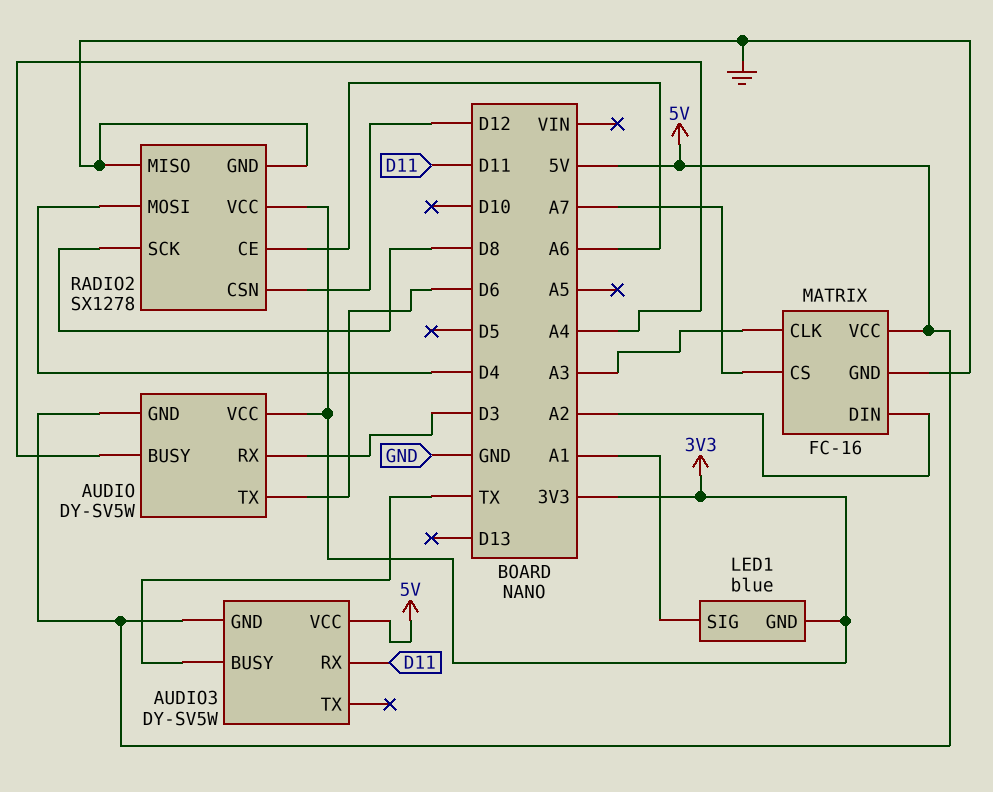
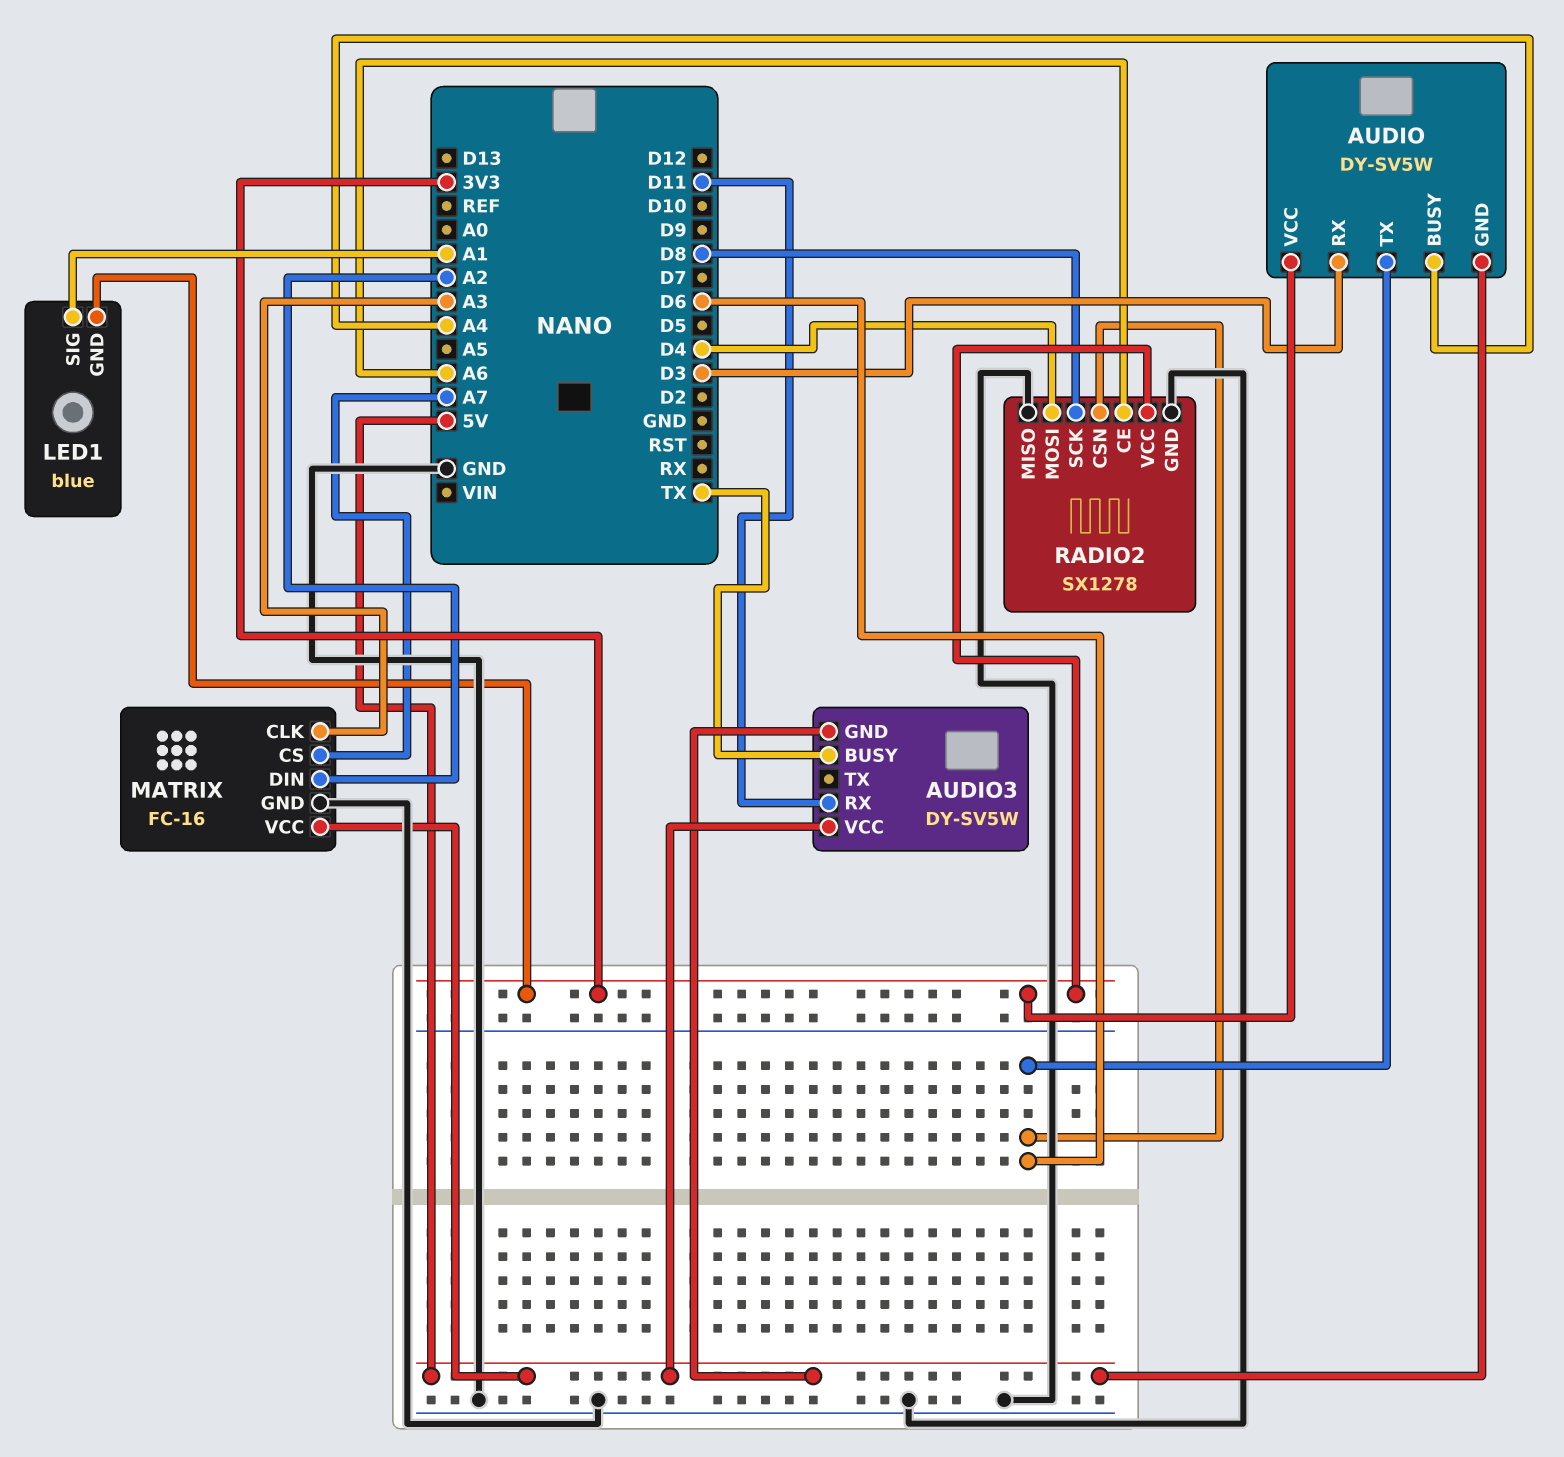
RADIO2 pin CSN: D12 -> D6

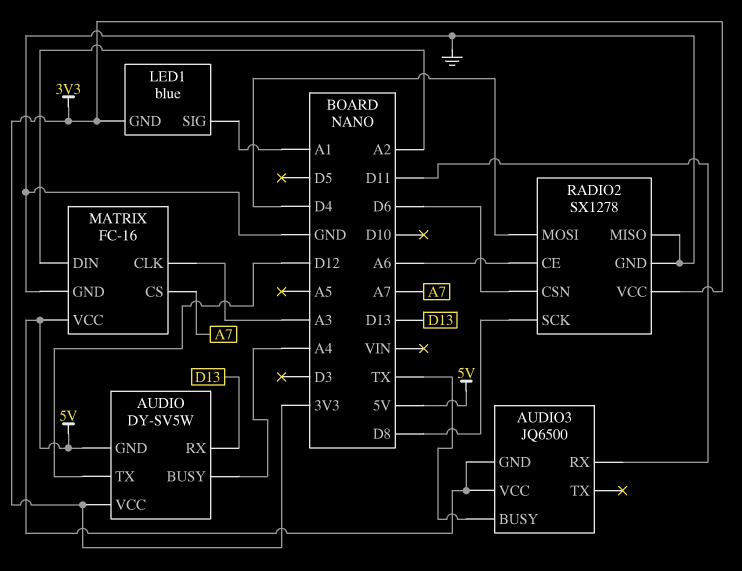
AUDIO pin RX: D3 -> D13
AUDIO pin TX: D6 -> D12
AUDIO3: DY-SV5W -> JQ6500

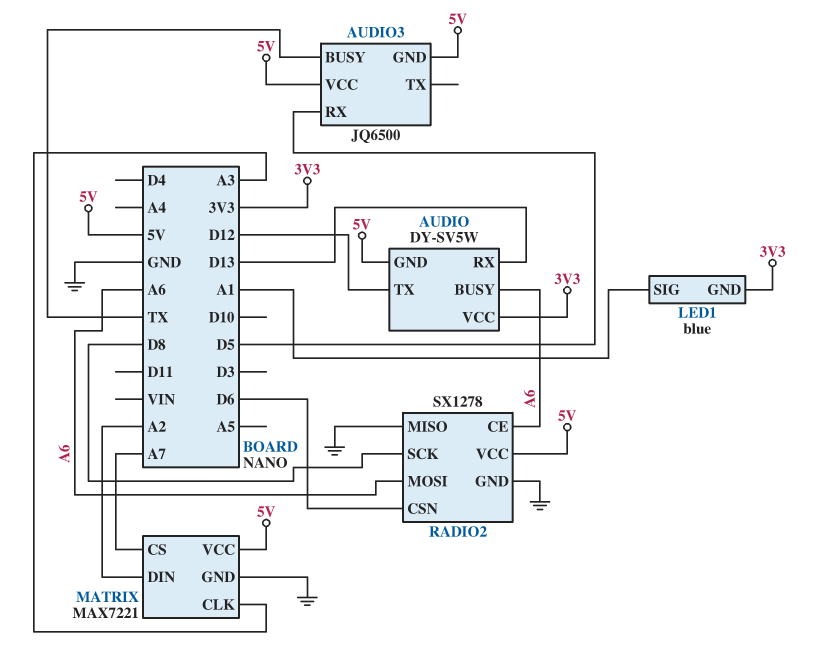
AUDIO pin BUSY: A4 -> A6
AUDIO3 pin RX: D11 -> D5
MATRIX: FC-16 -> MAX7221
RADIO2 pin MOSI: D4 -> A6
RADIO2 pin VCC: 3V3 -> 5V

